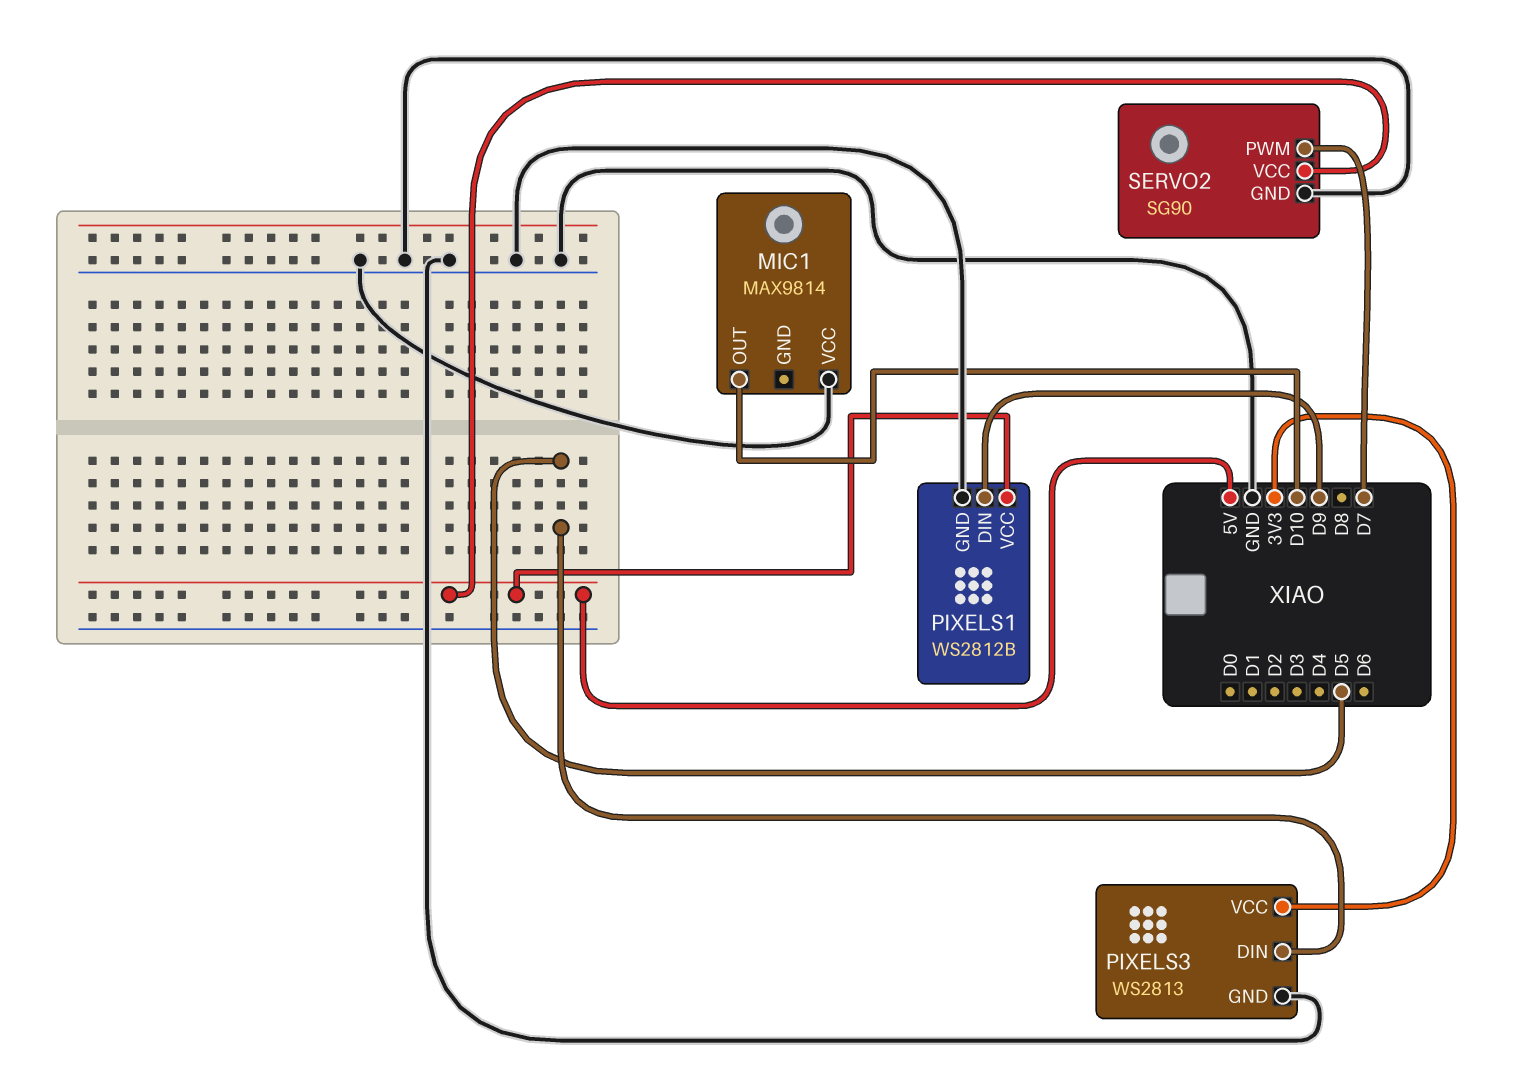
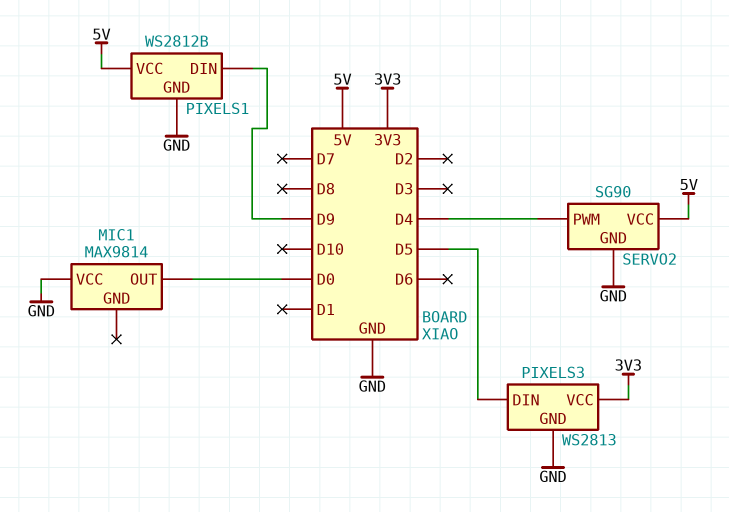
MIC1 pin OUT: D10 -> D0
SERVO2 pin PWM: D7 -> D4

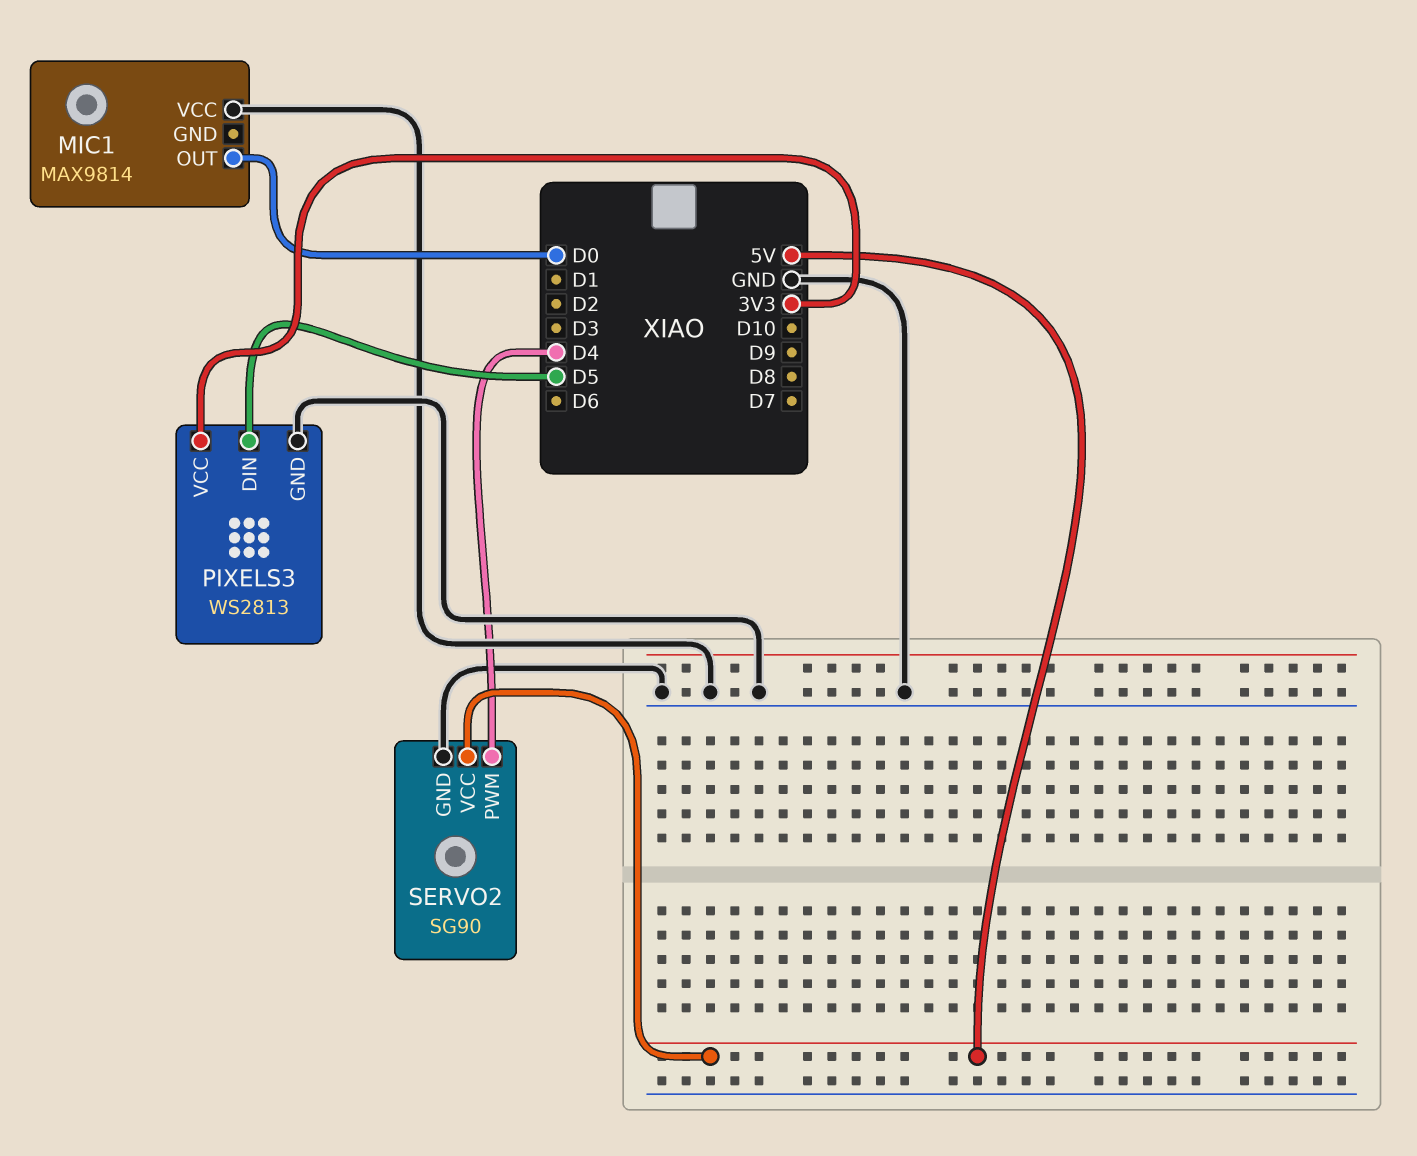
PIXELS1: WS2812B -> none
PIXELS1 pin DIN: D9 -> none
PIXELS1 pin GND: GND -> none
PIXELS1 pin VCC: 5V -> none

